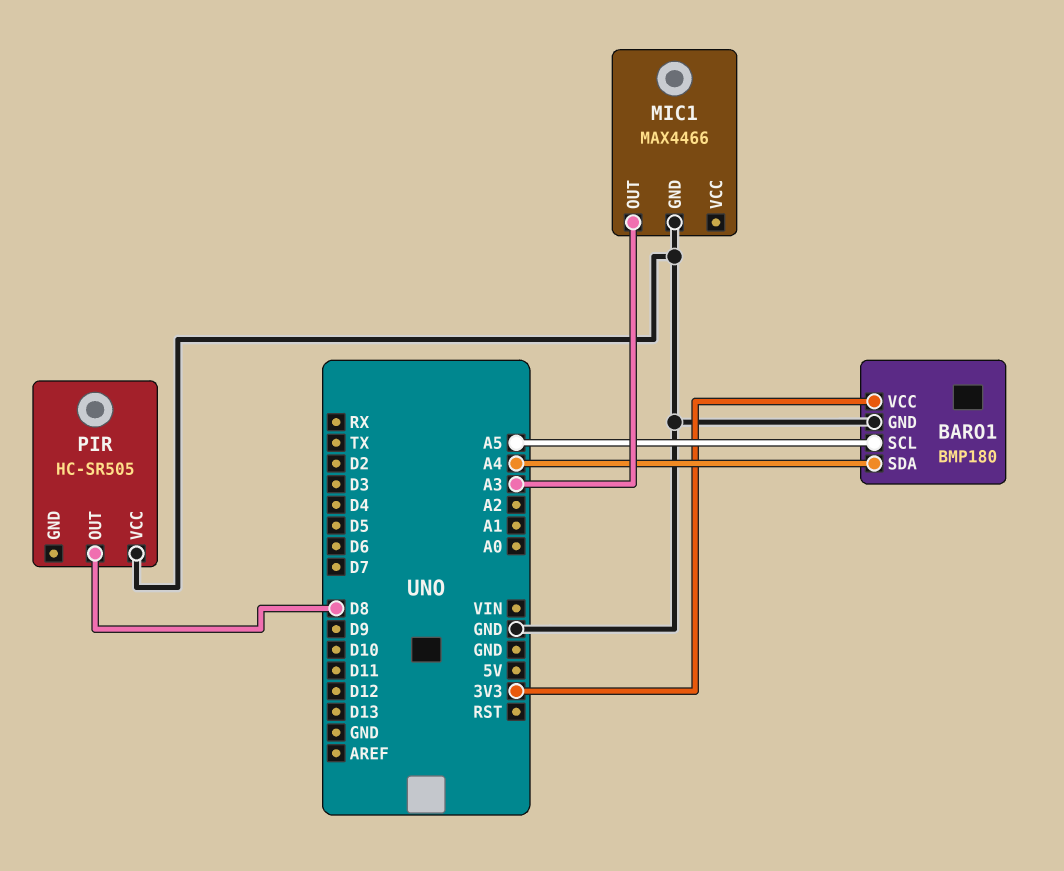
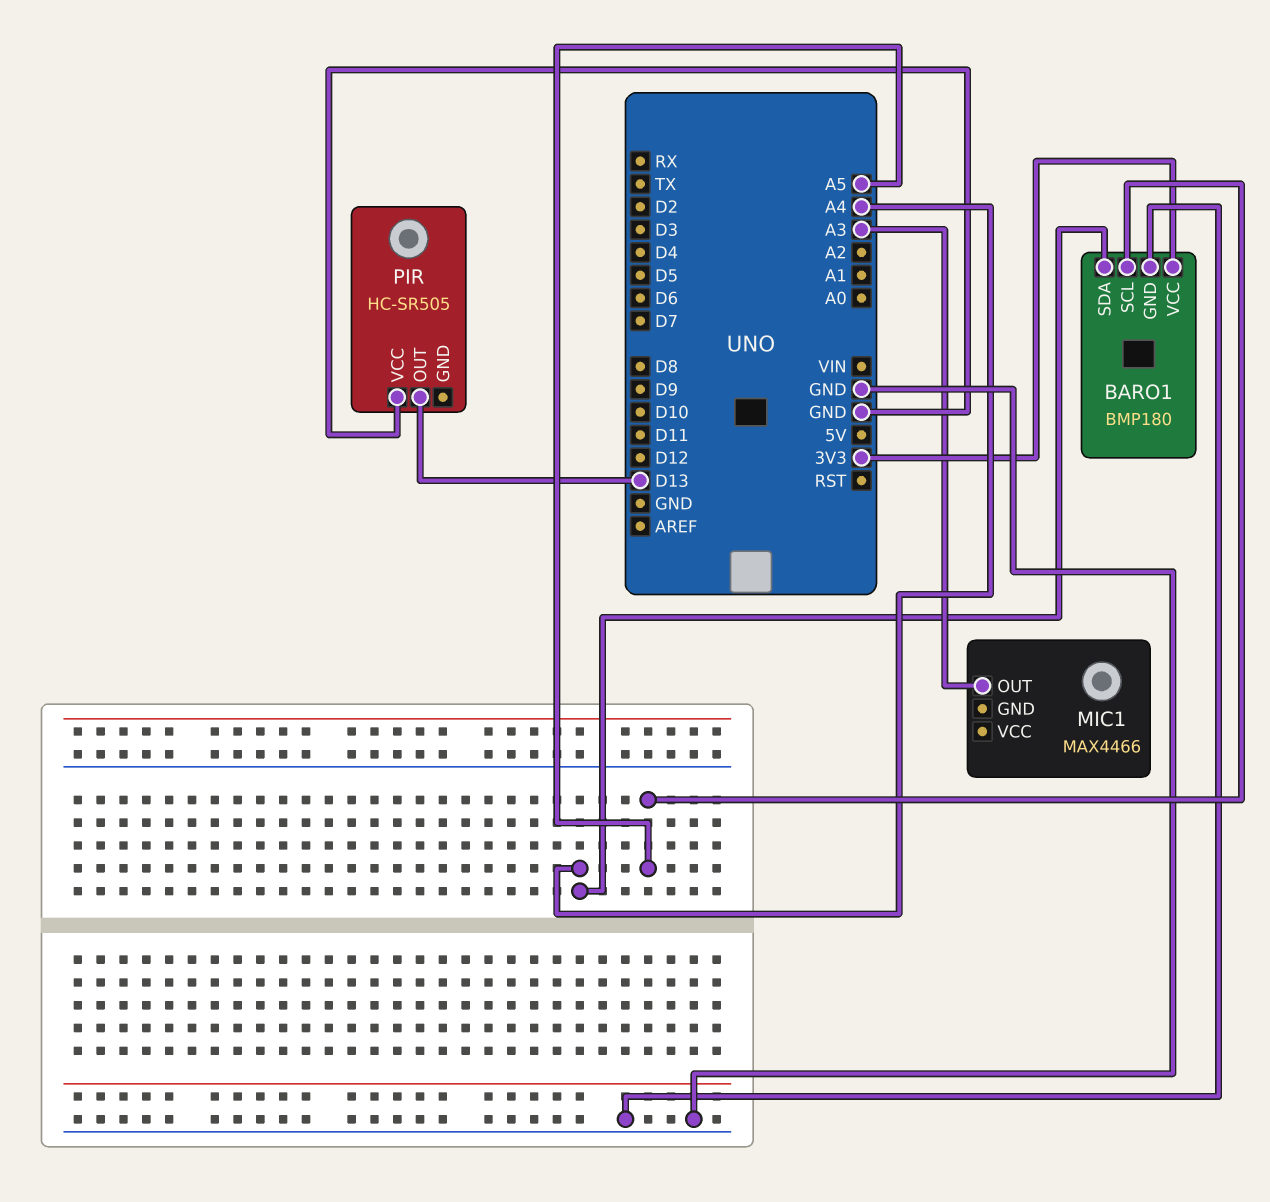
MIC1 pin GND: GND -> none
PIR pin OUT: D8 -> D13

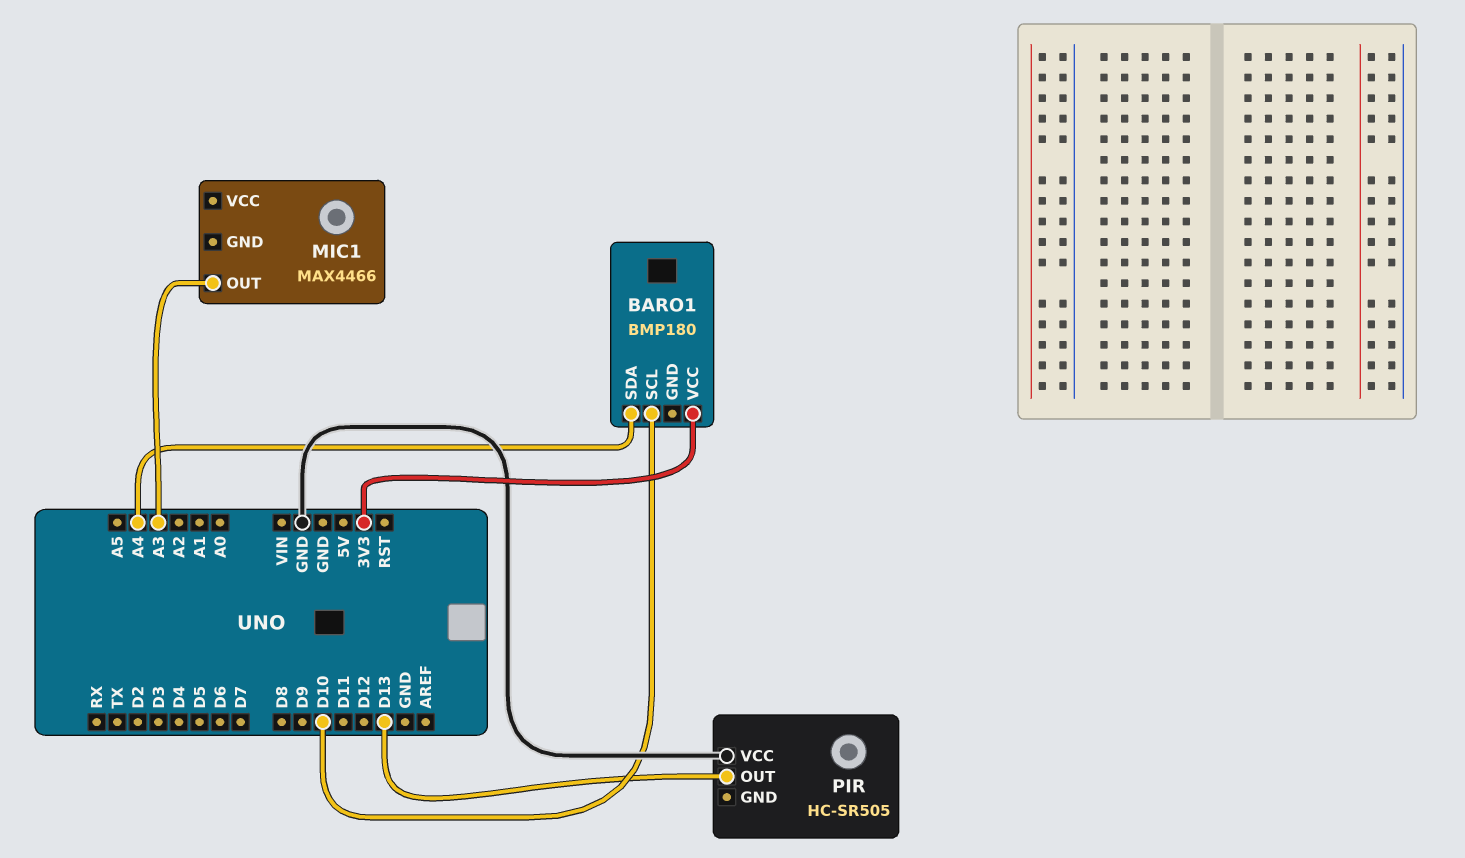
BARO1 pin GND: GND -> none
BARO1 pin SCL: A5 -> D10

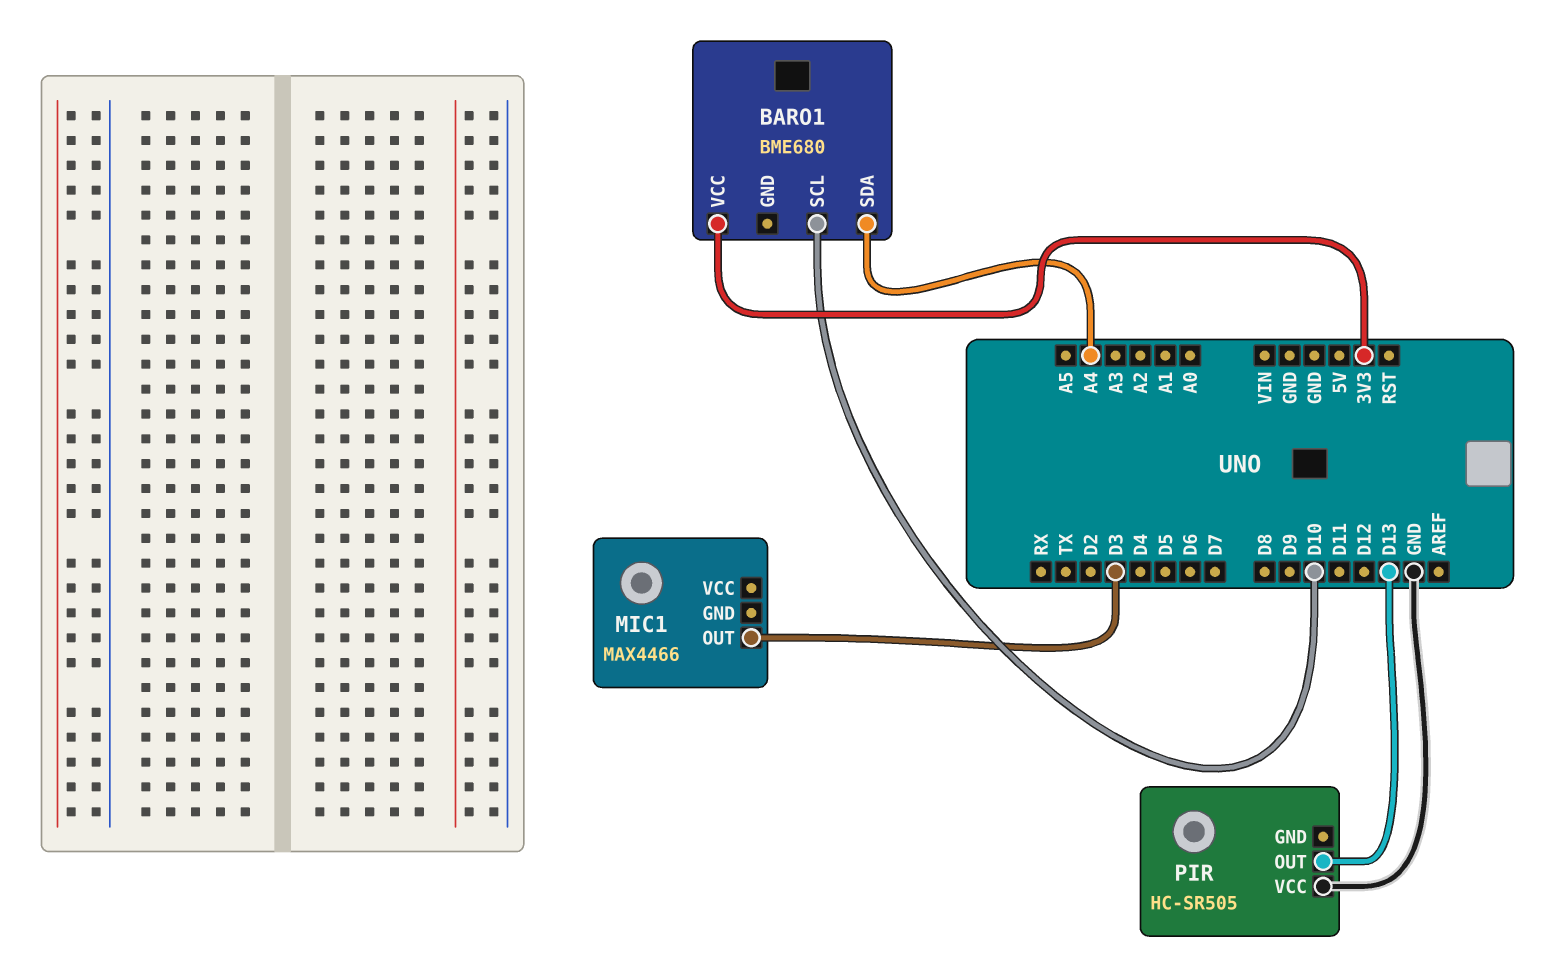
BARO1: BMP180 -> BME680
MIC1 pin OUT: A3 -> D3

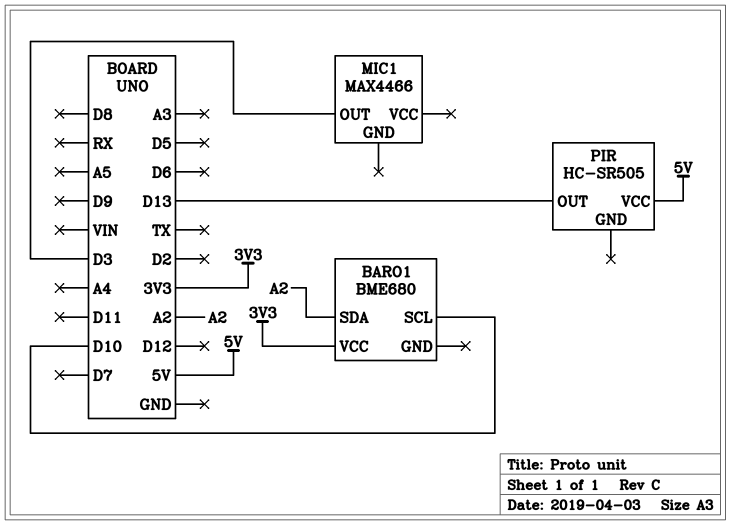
BARO1 pin SDA: A4 -> A2
PIR pin VCC: GND -> 5V

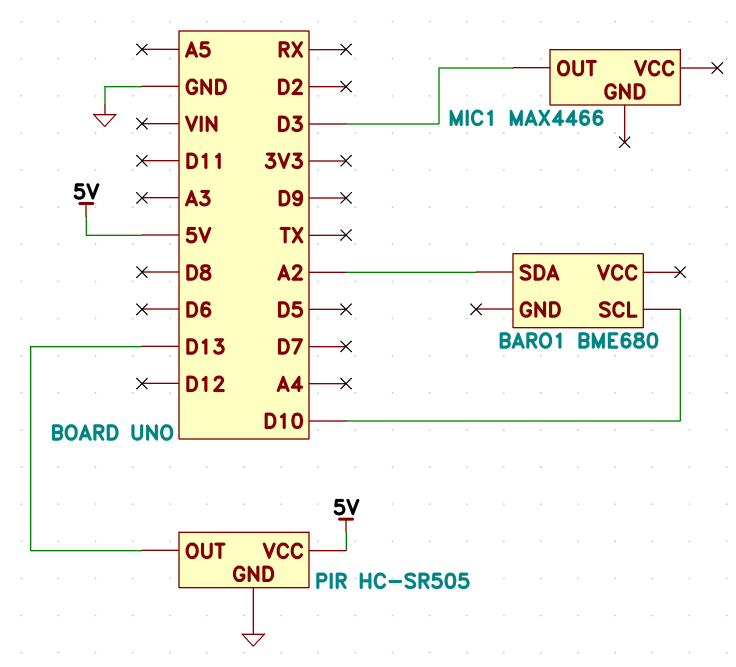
BARO1 pin VCC: 3V3 -> none
PIR pin GND: none -> GND

